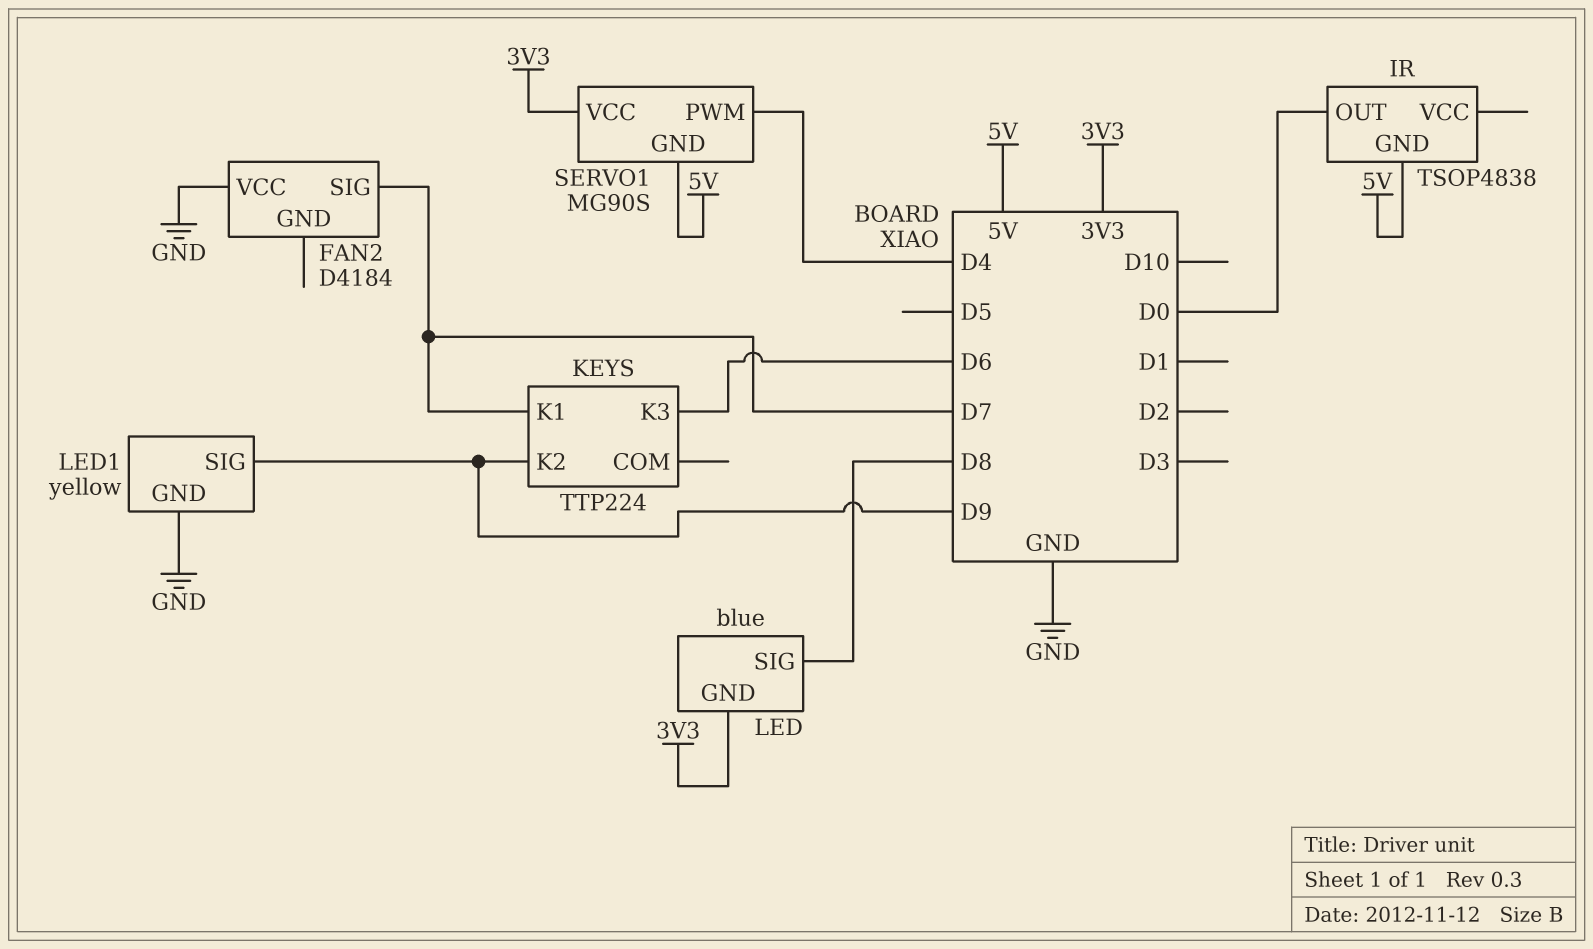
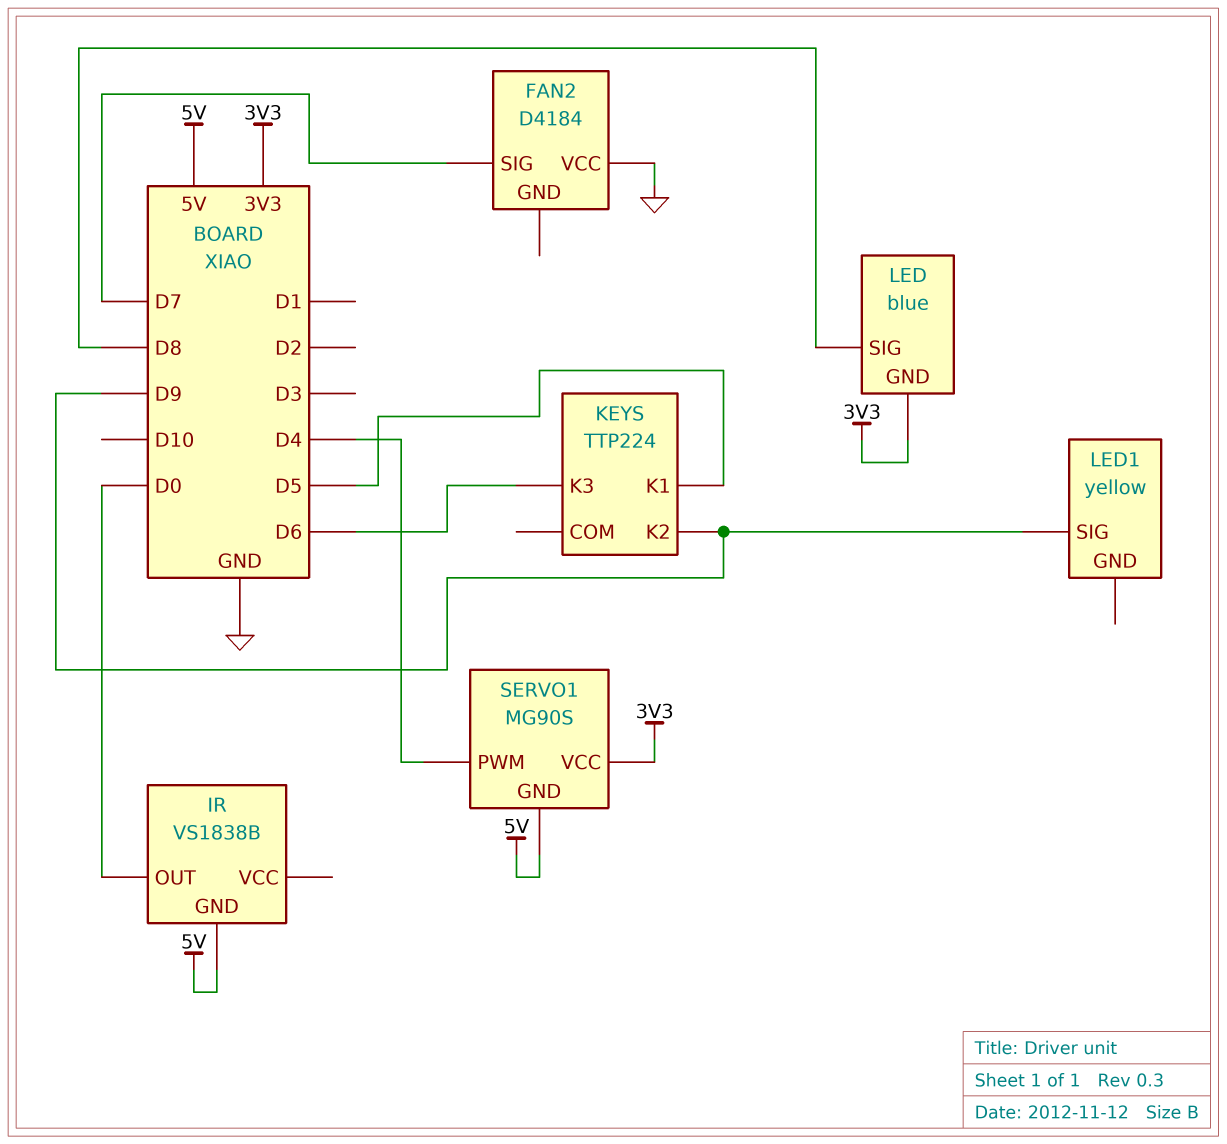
IR: TSOP4838 -> VS1838B
KEYS pin K1: D7 -> D5
LED1 pin GND: GND -> none

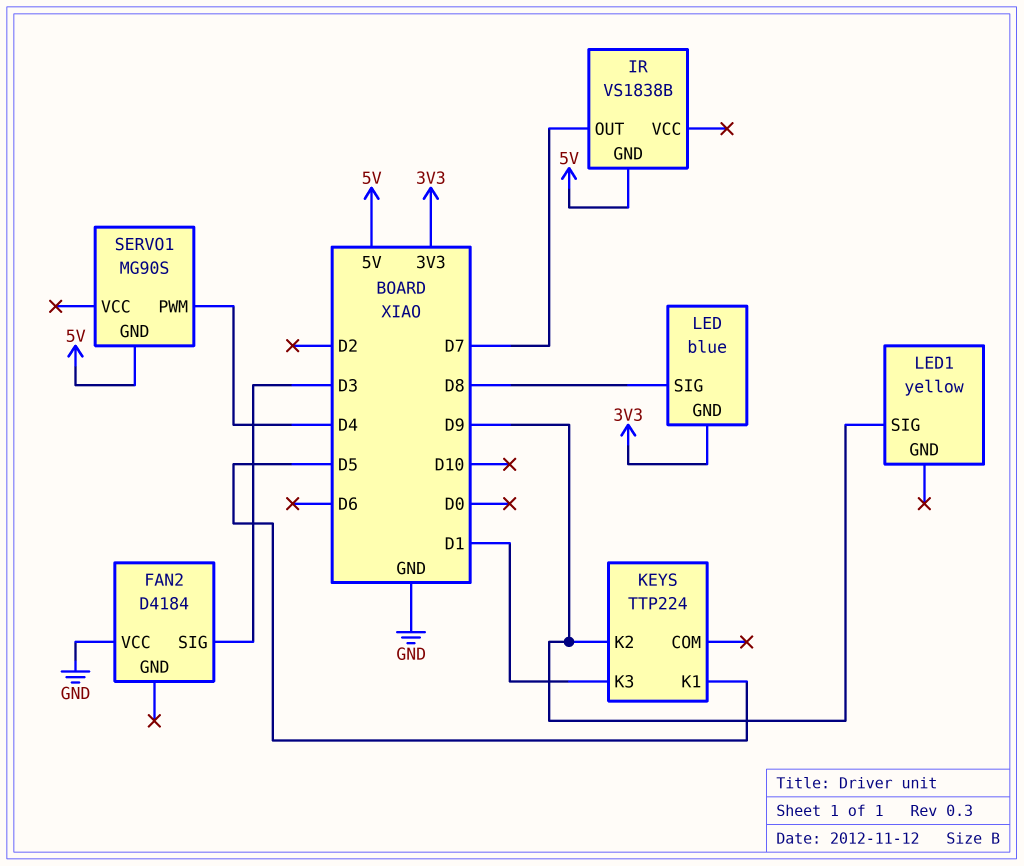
FAN2 pin SIG: D7 -> D3
IR pin OUT: D0 -> D7
KEYS pin K3: D6 -> D1
SERVO1 pin VCC: 3V3 -> none

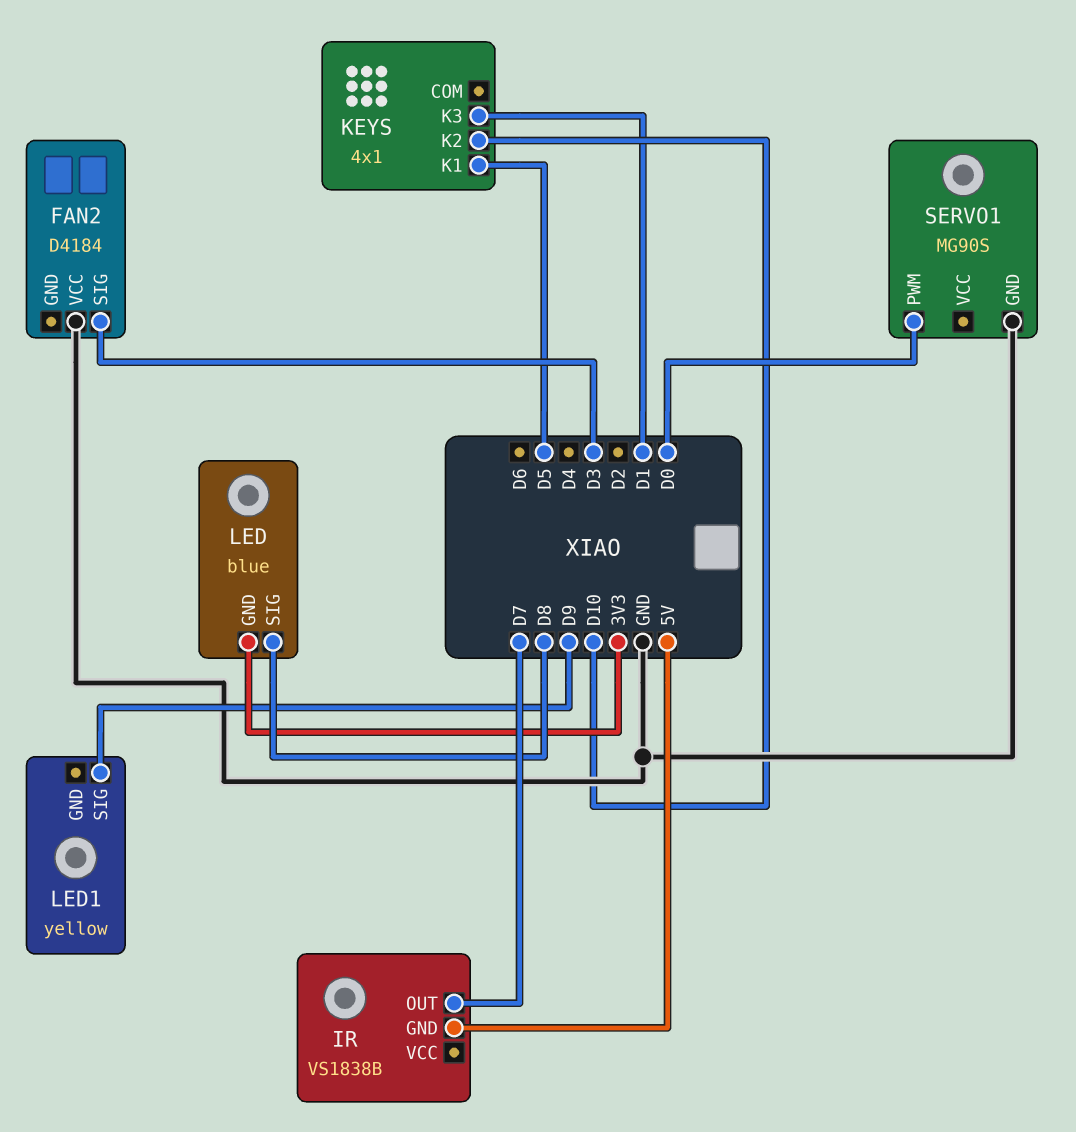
KEYS: TTP224 -> 4x1
KEYS pin K2: D9 -> D10
SERVO1 pin GND: 5V -> GND
SERVO1 pin PWM: D4 -> D0

